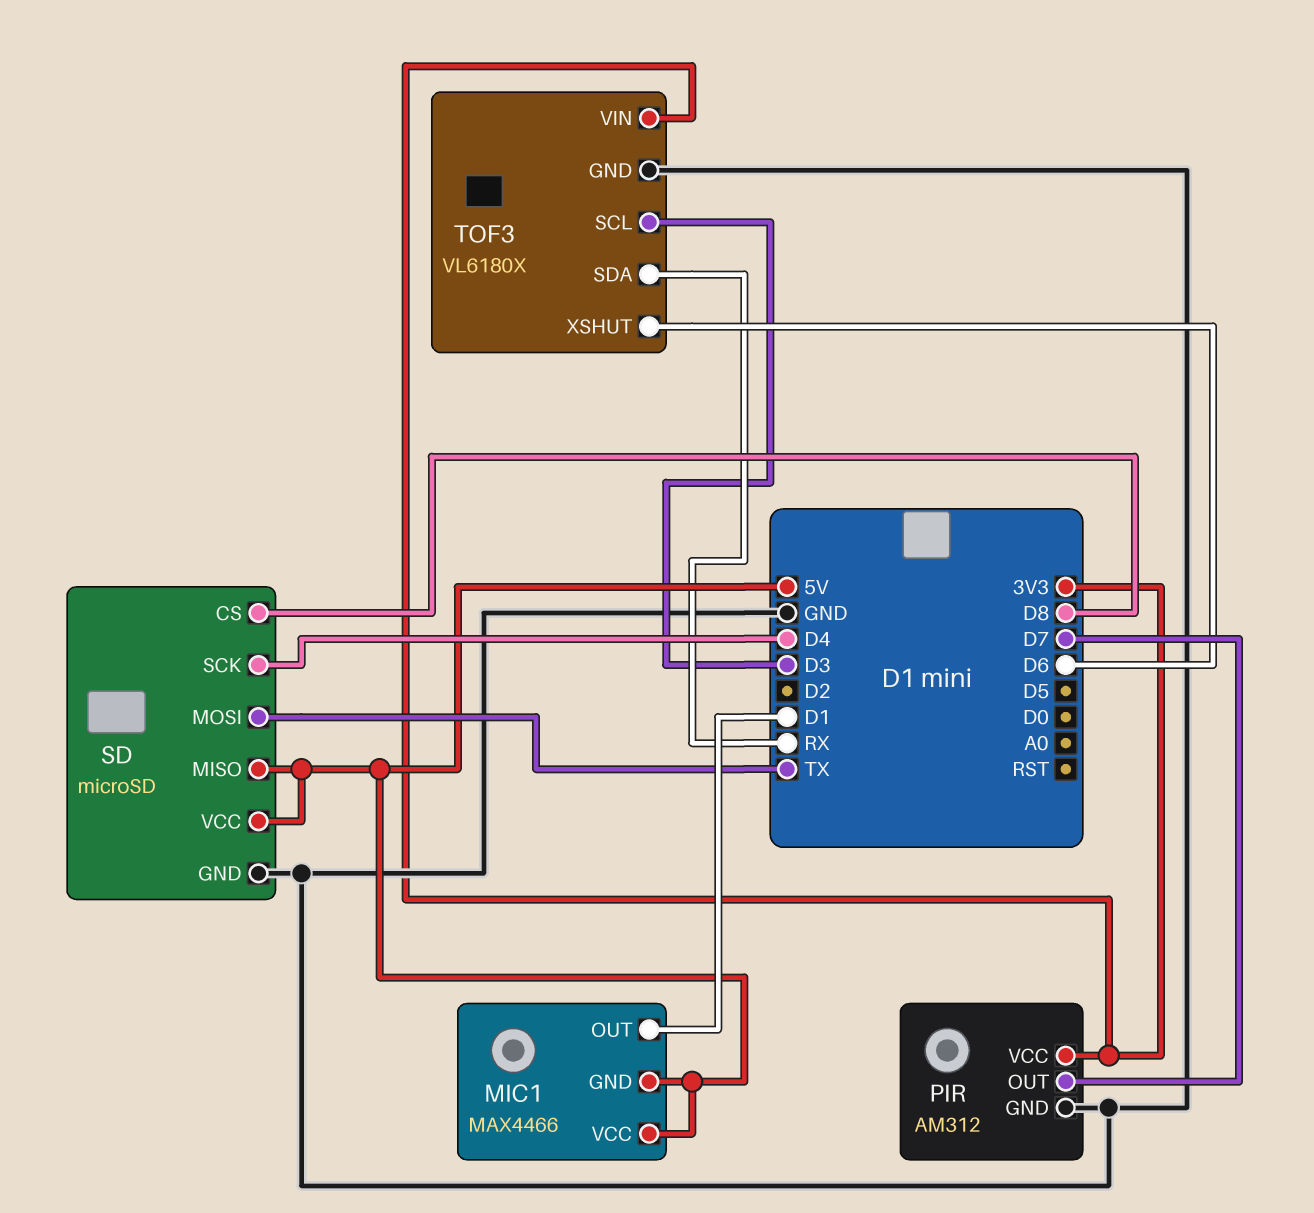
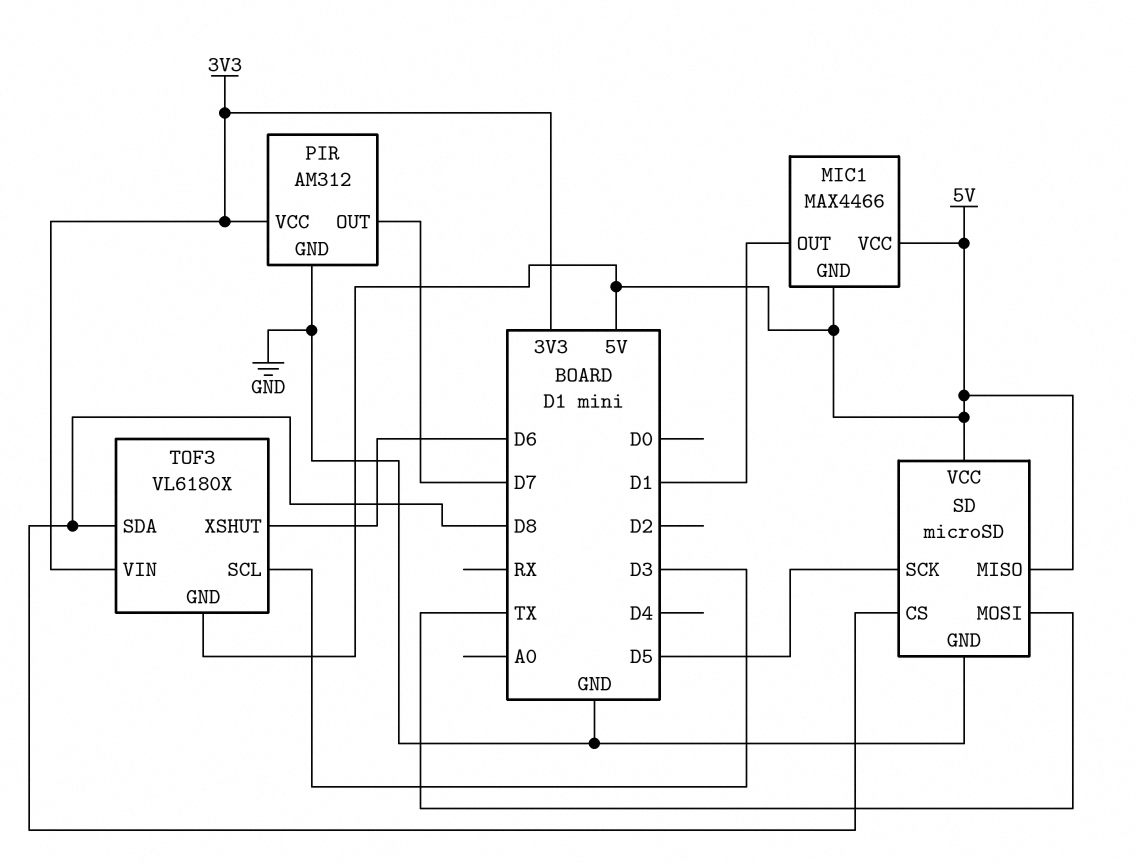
SD pin SCK: D4 -> D5
TOF3 pin GND: GND -> 5V
TOF3 pin SDA: RX -> D8

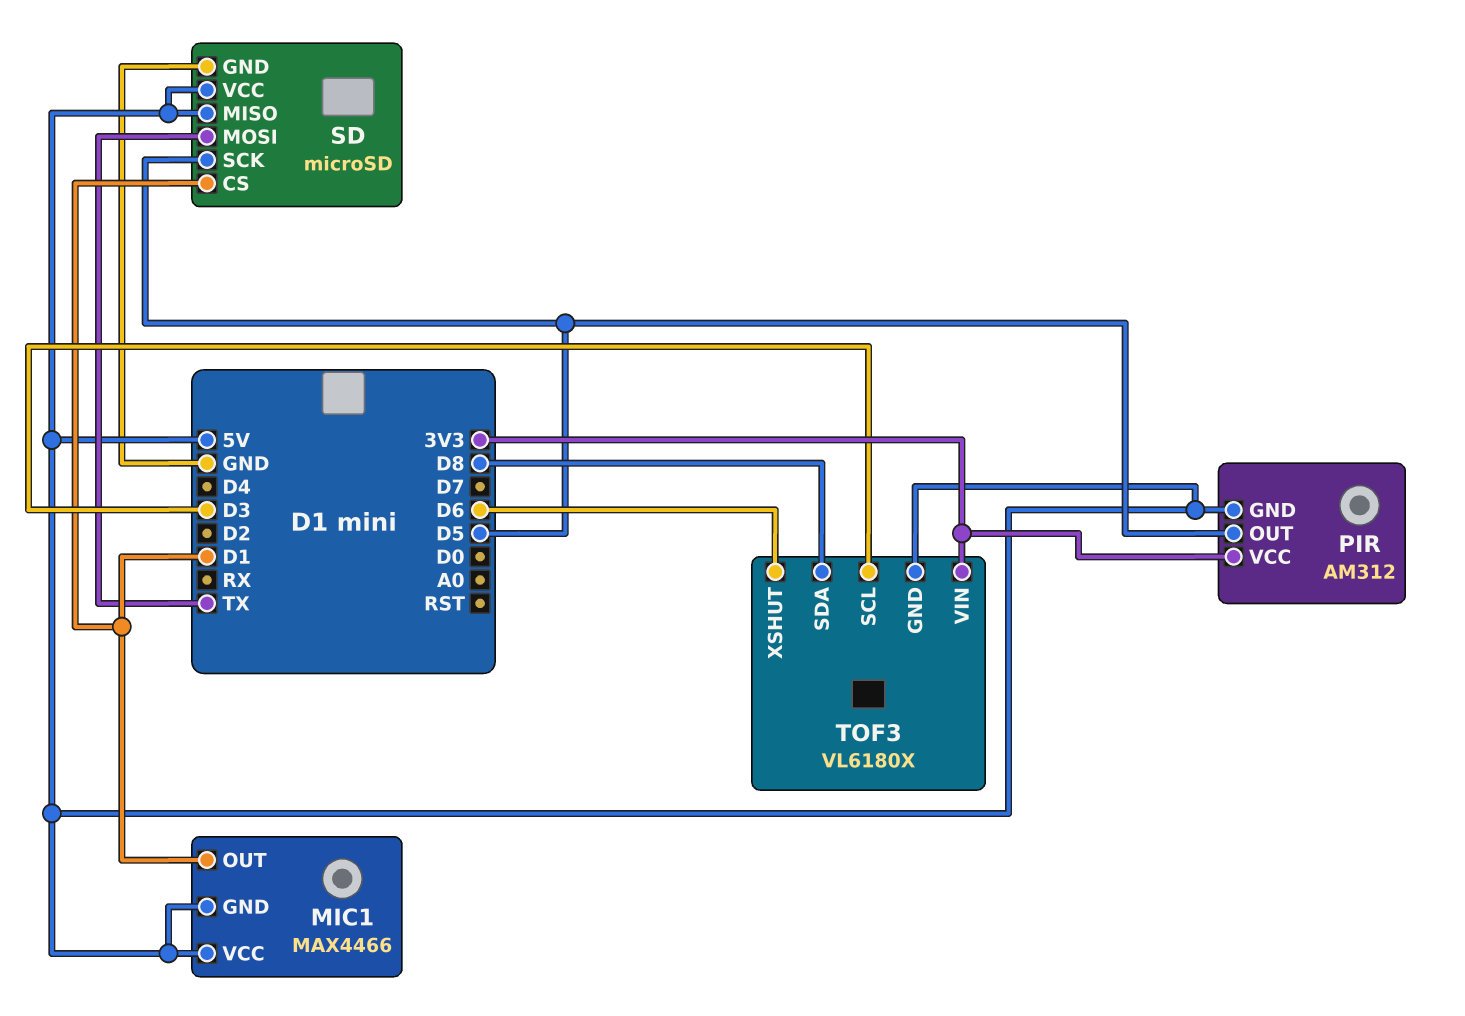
PIR pin GND: GND -> 5V
PIR pin OUT: D7 -> D5
SD pin CS: D8 -> D1

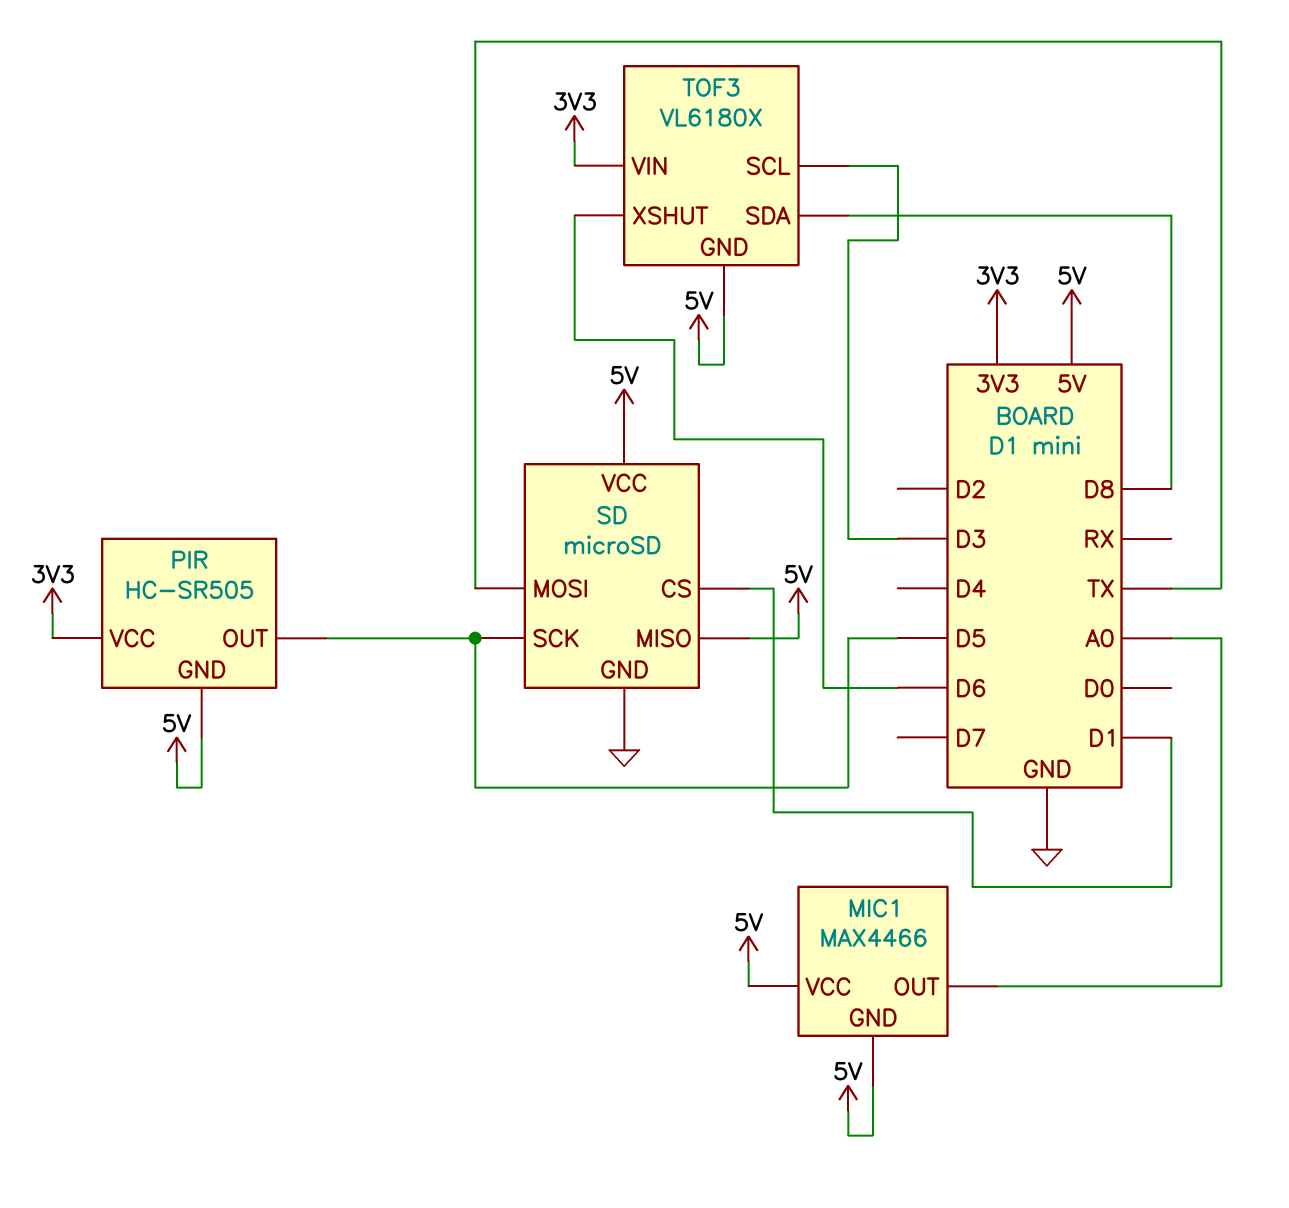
MIC1 pin OUT: D1 -> A0
PIR: AM312 -> HC-SR505

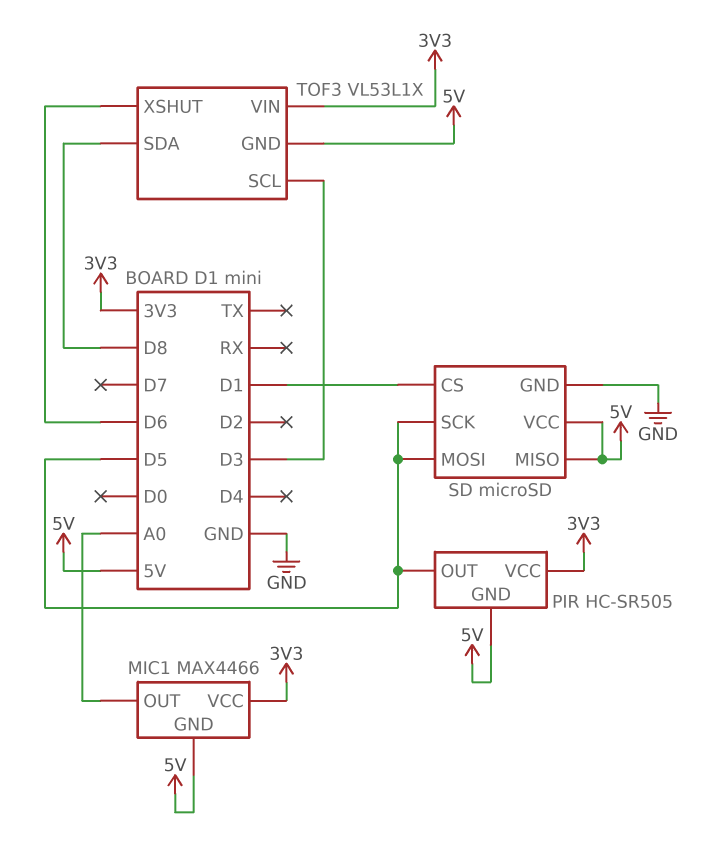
MIC1 pin VCC: 5V -> 3V3
SD pin MOSI: TX -> D5
TOF3: VL6180X -> VL53L1X

